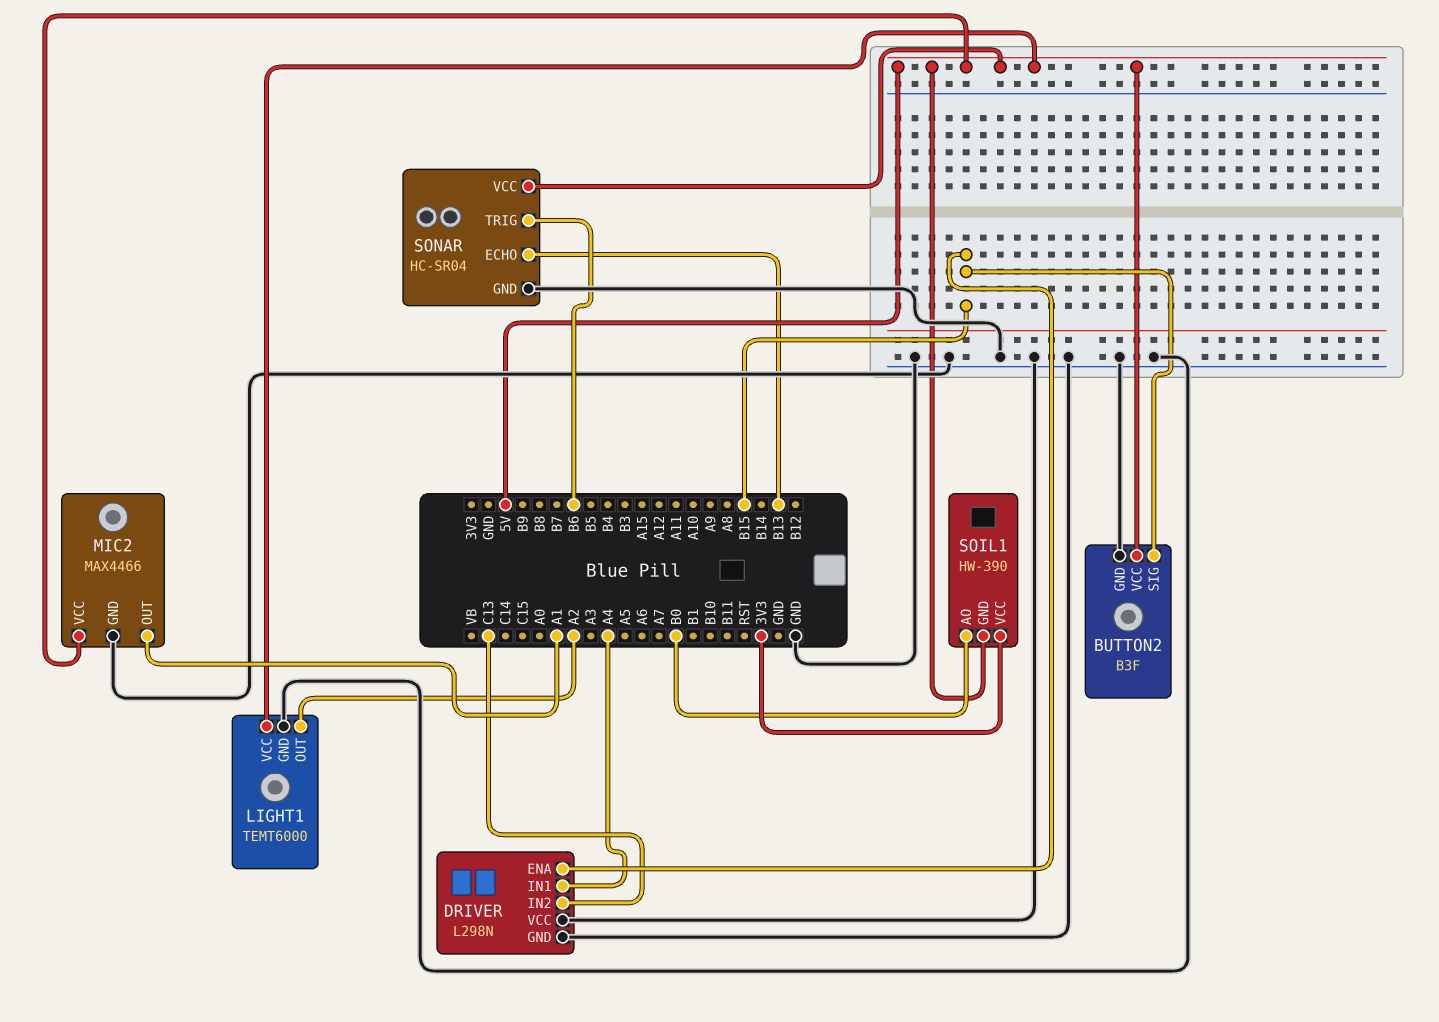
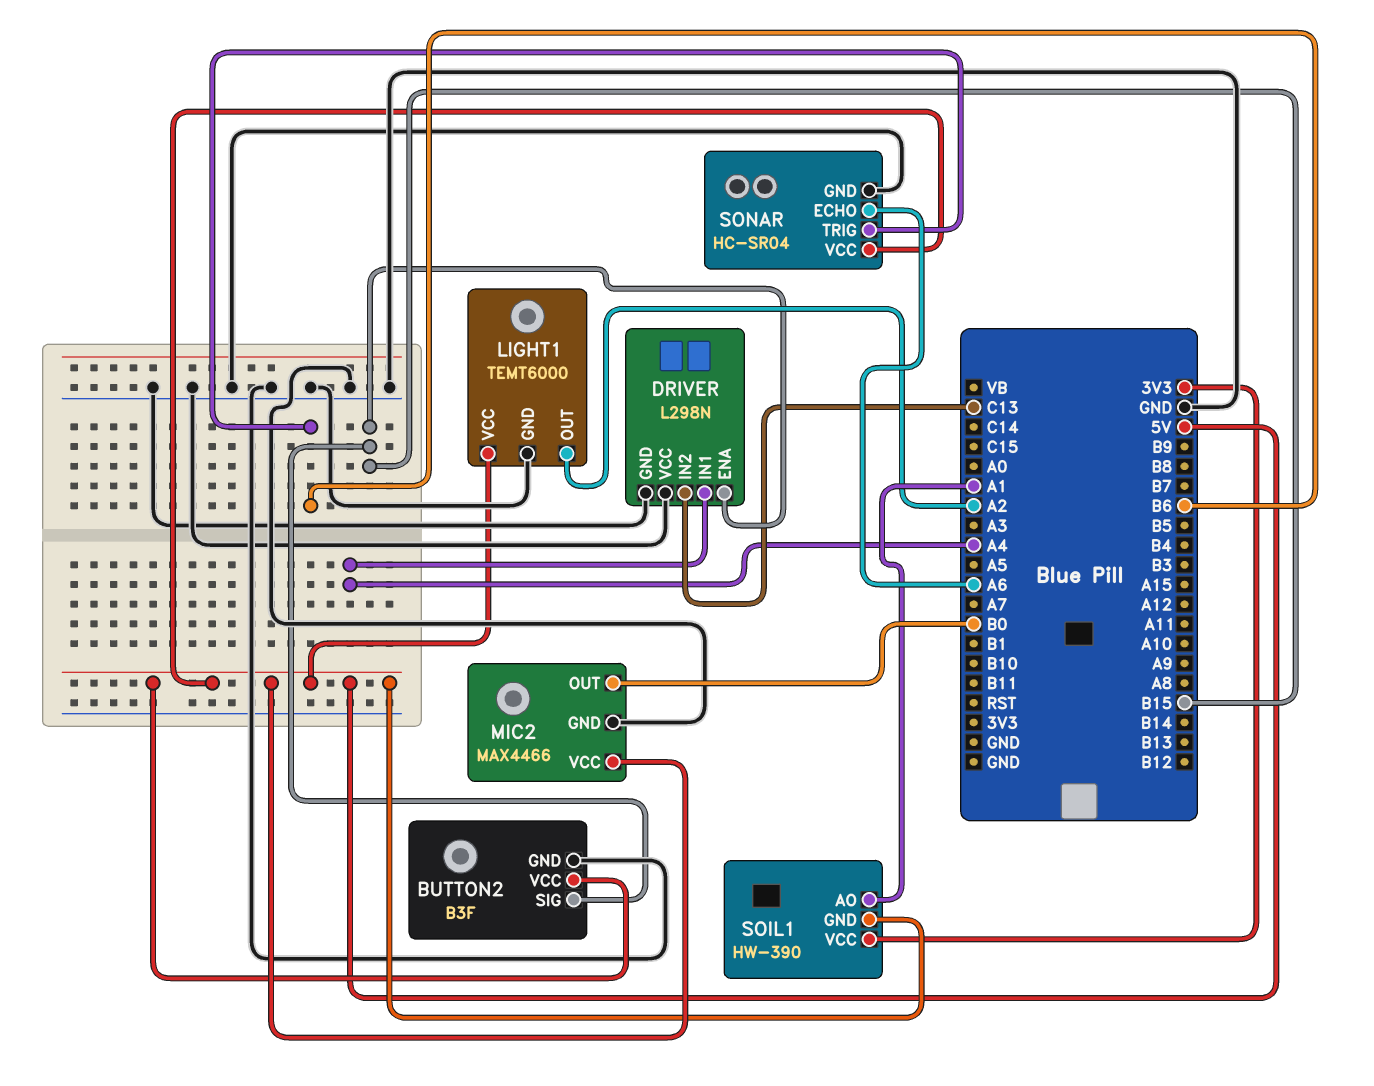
MIC2 pin OUT: A1 -> B0
SOIL1 pin AO: B0 -> A1
SONAR pin ECHO: B13 -> A6

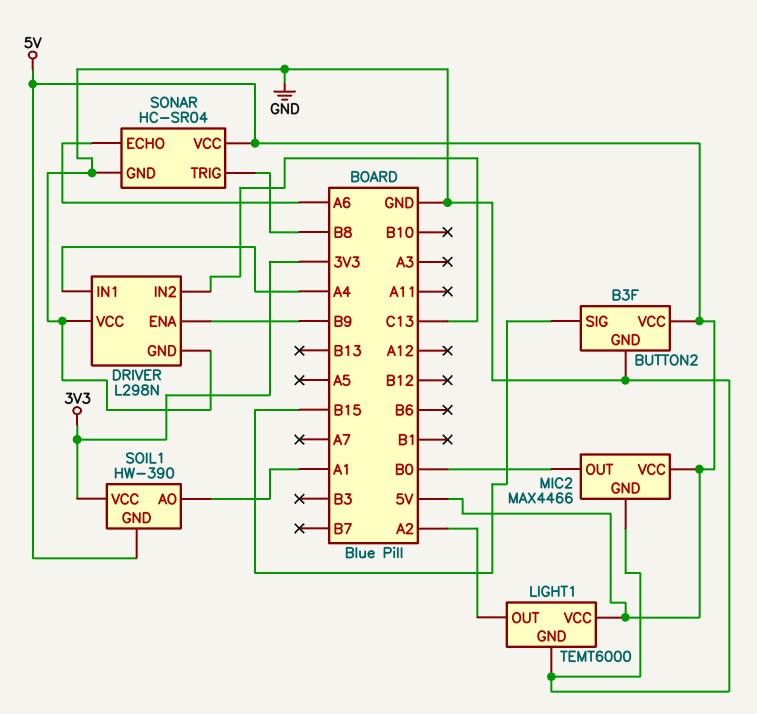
DRIVER pin ENA: B15 -> B9
SONAR pin TRIG: B6 -> B8

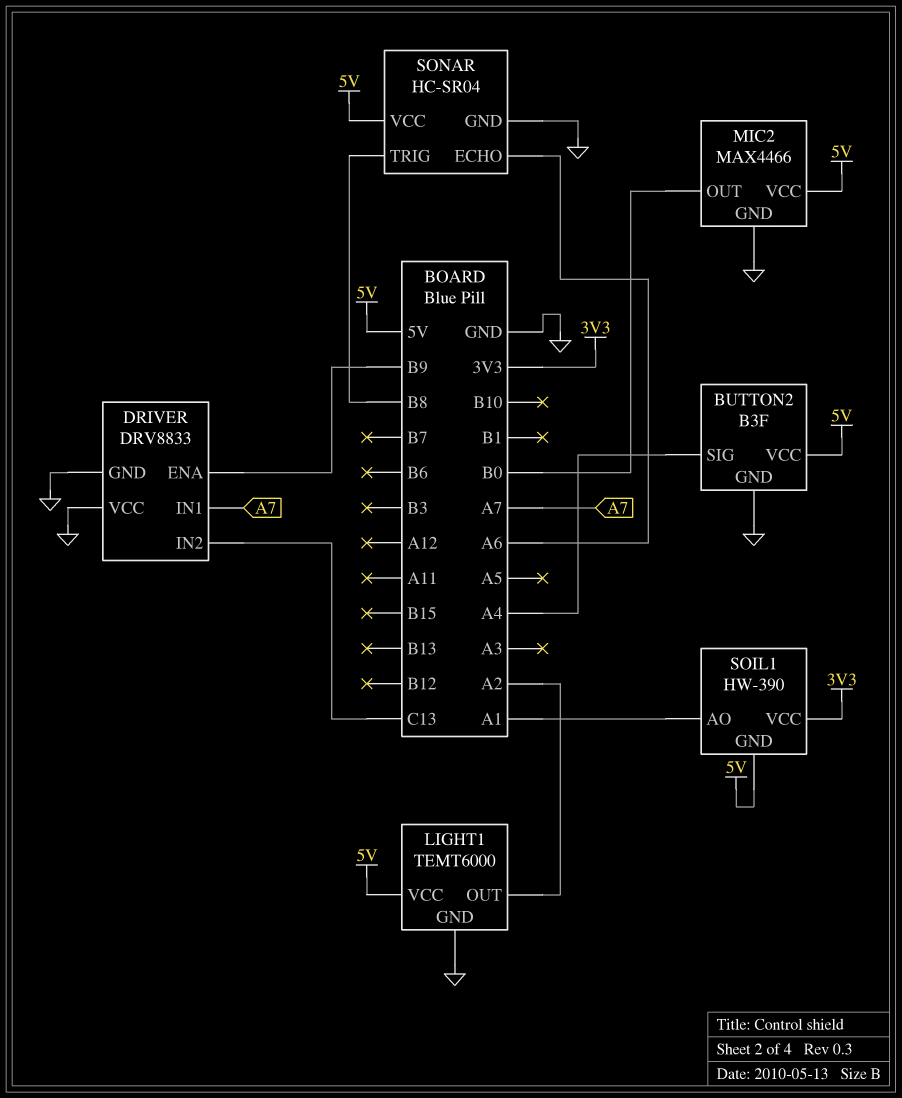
BUTTON2 pin SIG: B15 -> A4
DRIVER: L298N -> DRV8833
DRIVER pin IN1: A4 -> A7

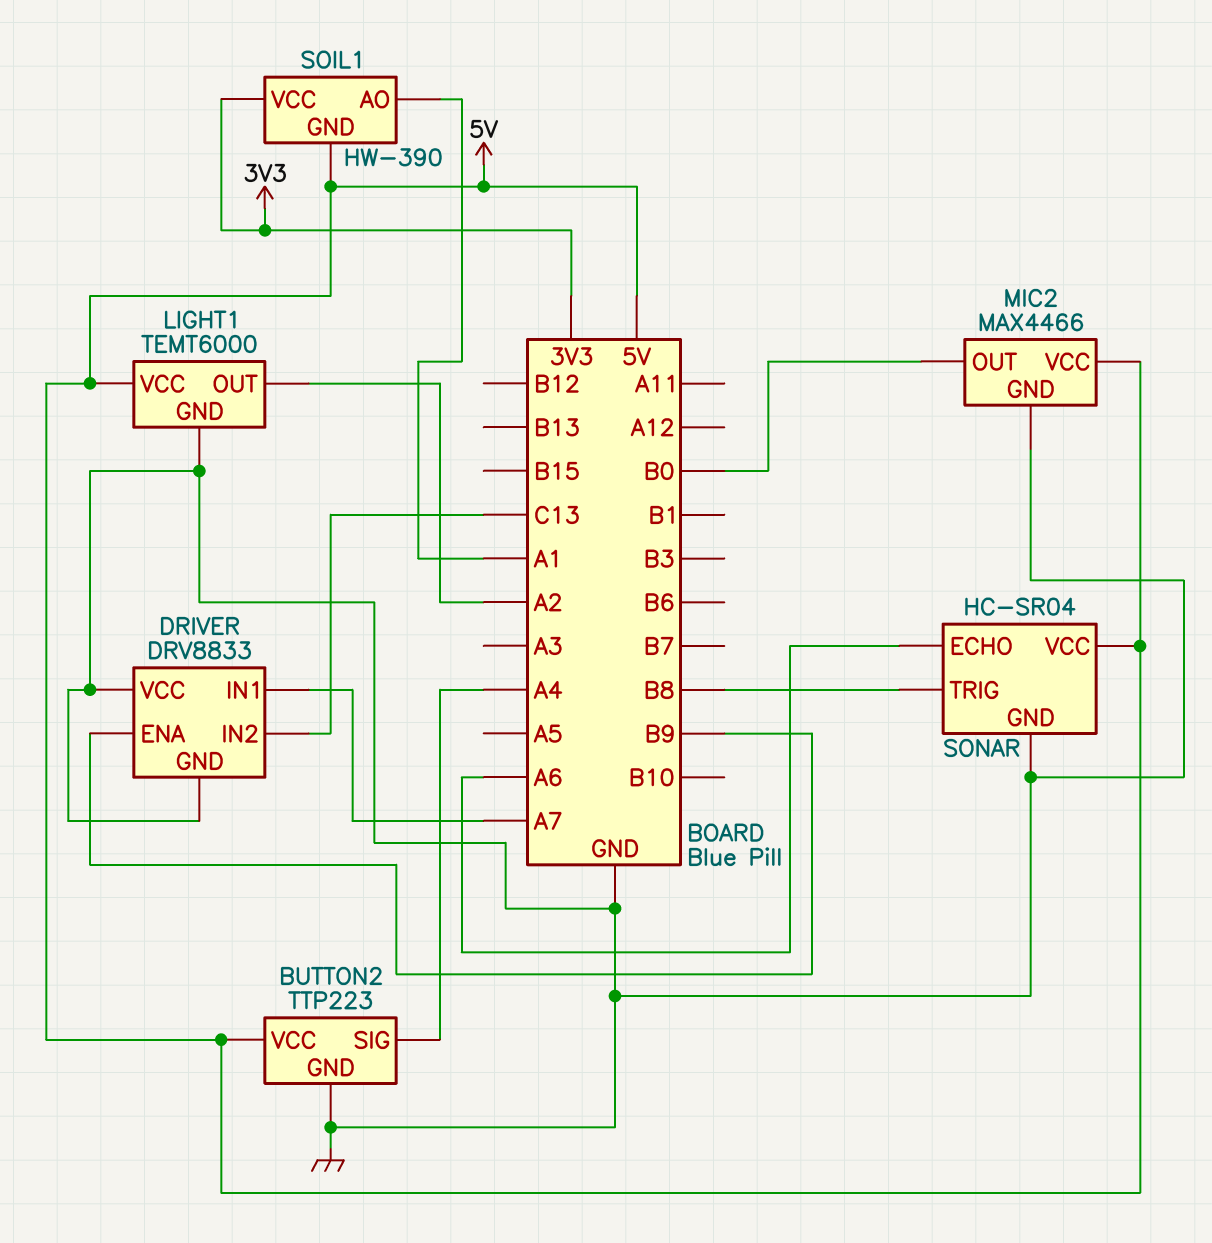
BUTTON2: B3F -> TTP223

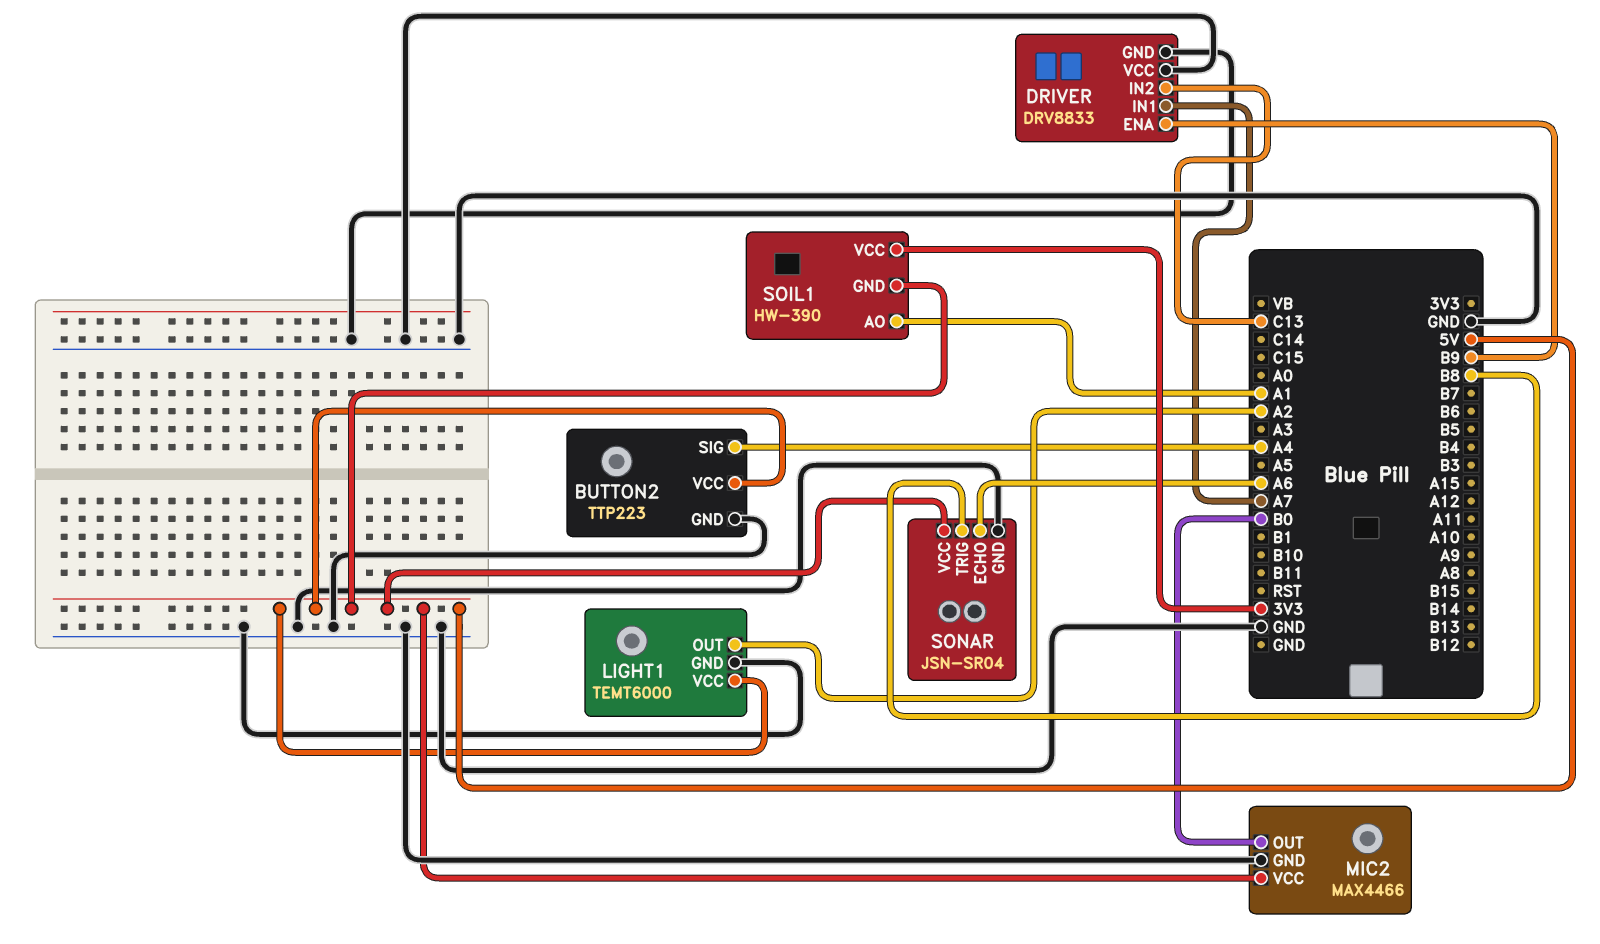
SONAR: HC-SR04 -> JSN-SR04

